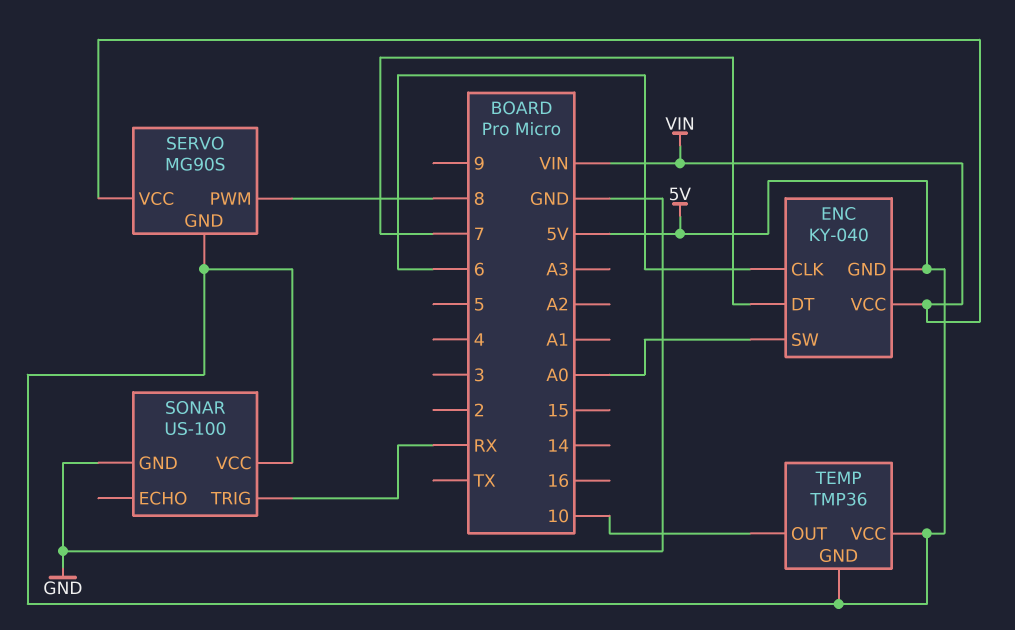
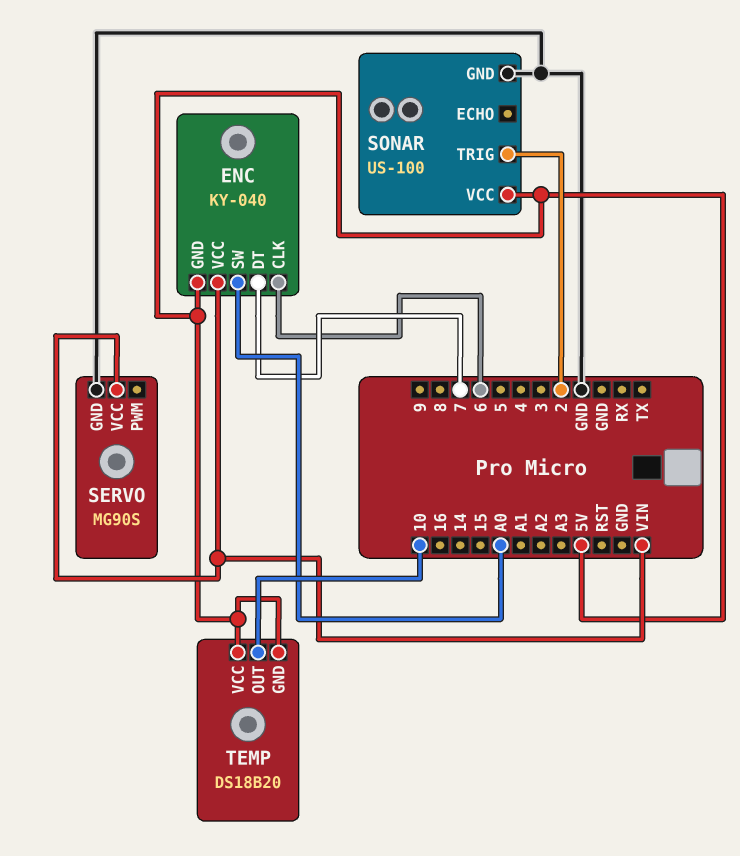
SERVO pin GND: 5V -> GND
SERVO pin PWM: 8 -> none
SONAR pin TRIG: RX -> 2
TEMP: TMP36 -> DS18B20

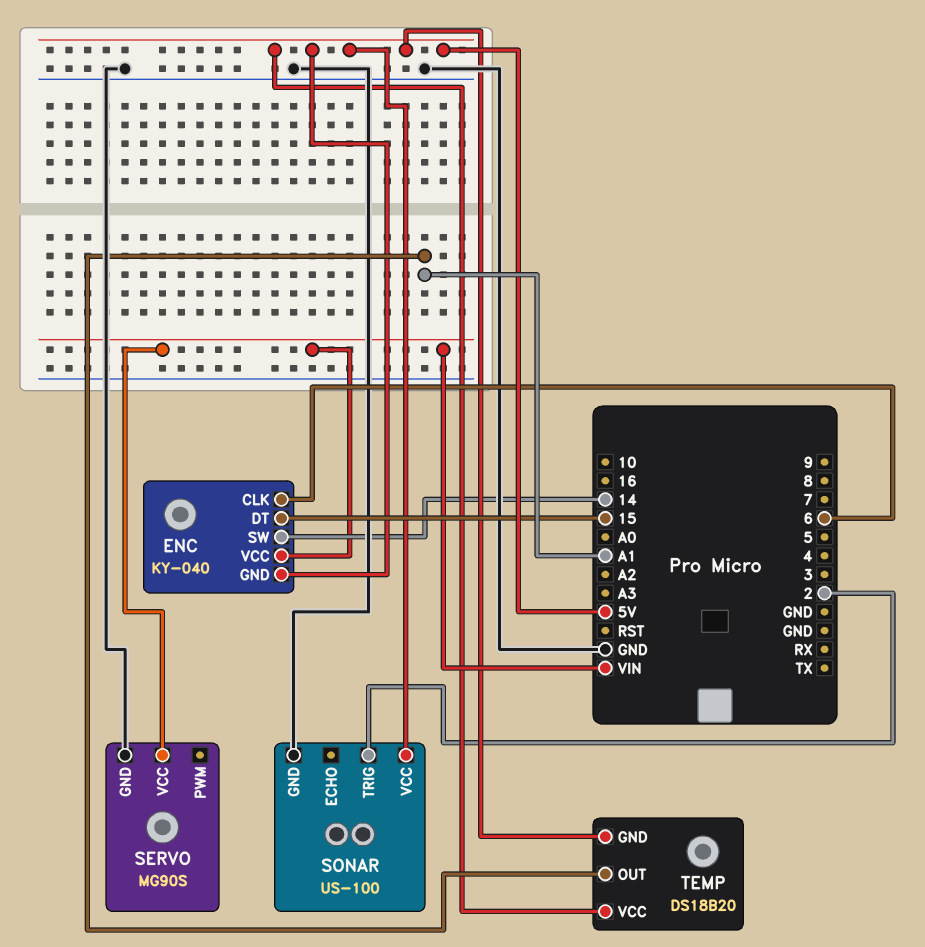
ENC pin DT: 7 -> 15
ENC pin SW: A0 -> 14
TEMP pin OUT: 10 -> A1

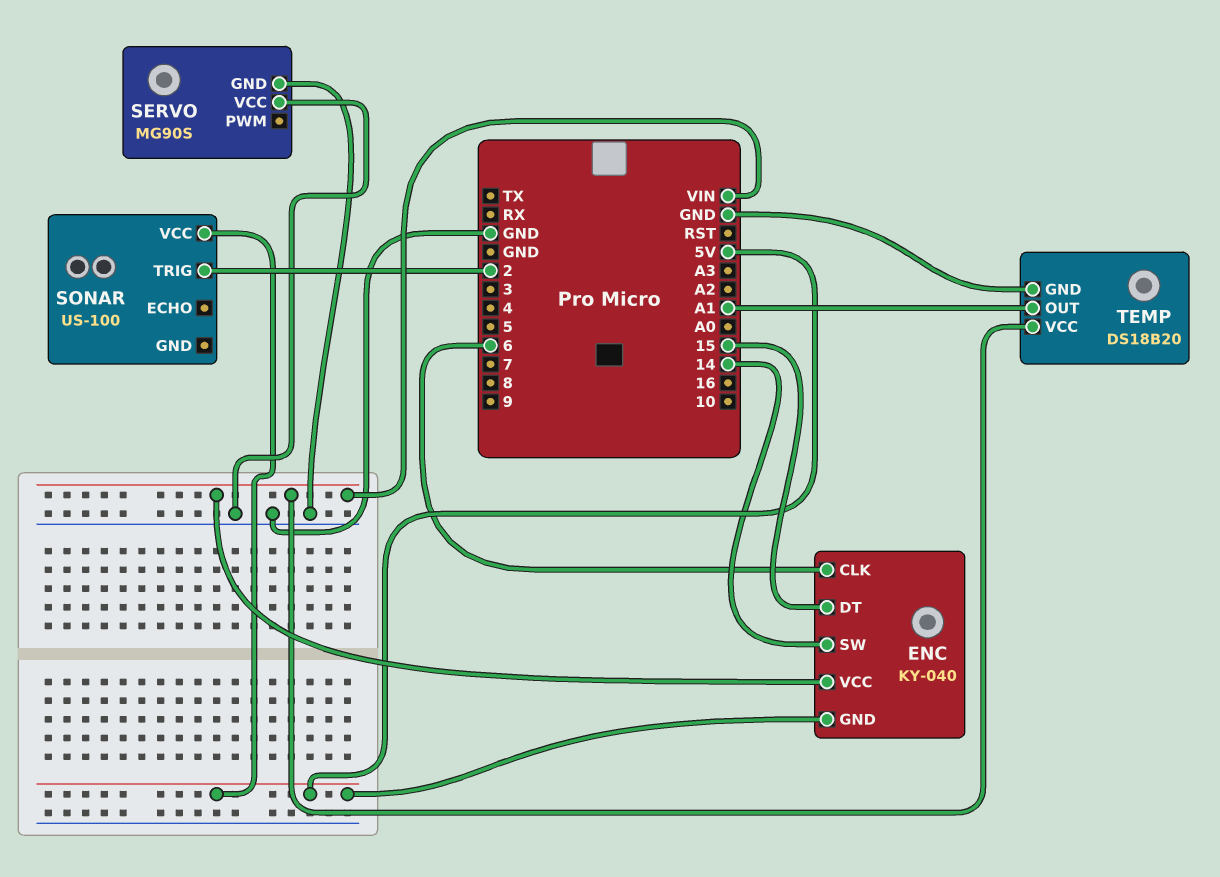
SERVO pin VCC: VIN -> GND
SONAR pin GND: GND -> none
TEMP pin GND: 5V -> GND
TEMP pin VCC: 5V -> VIN

